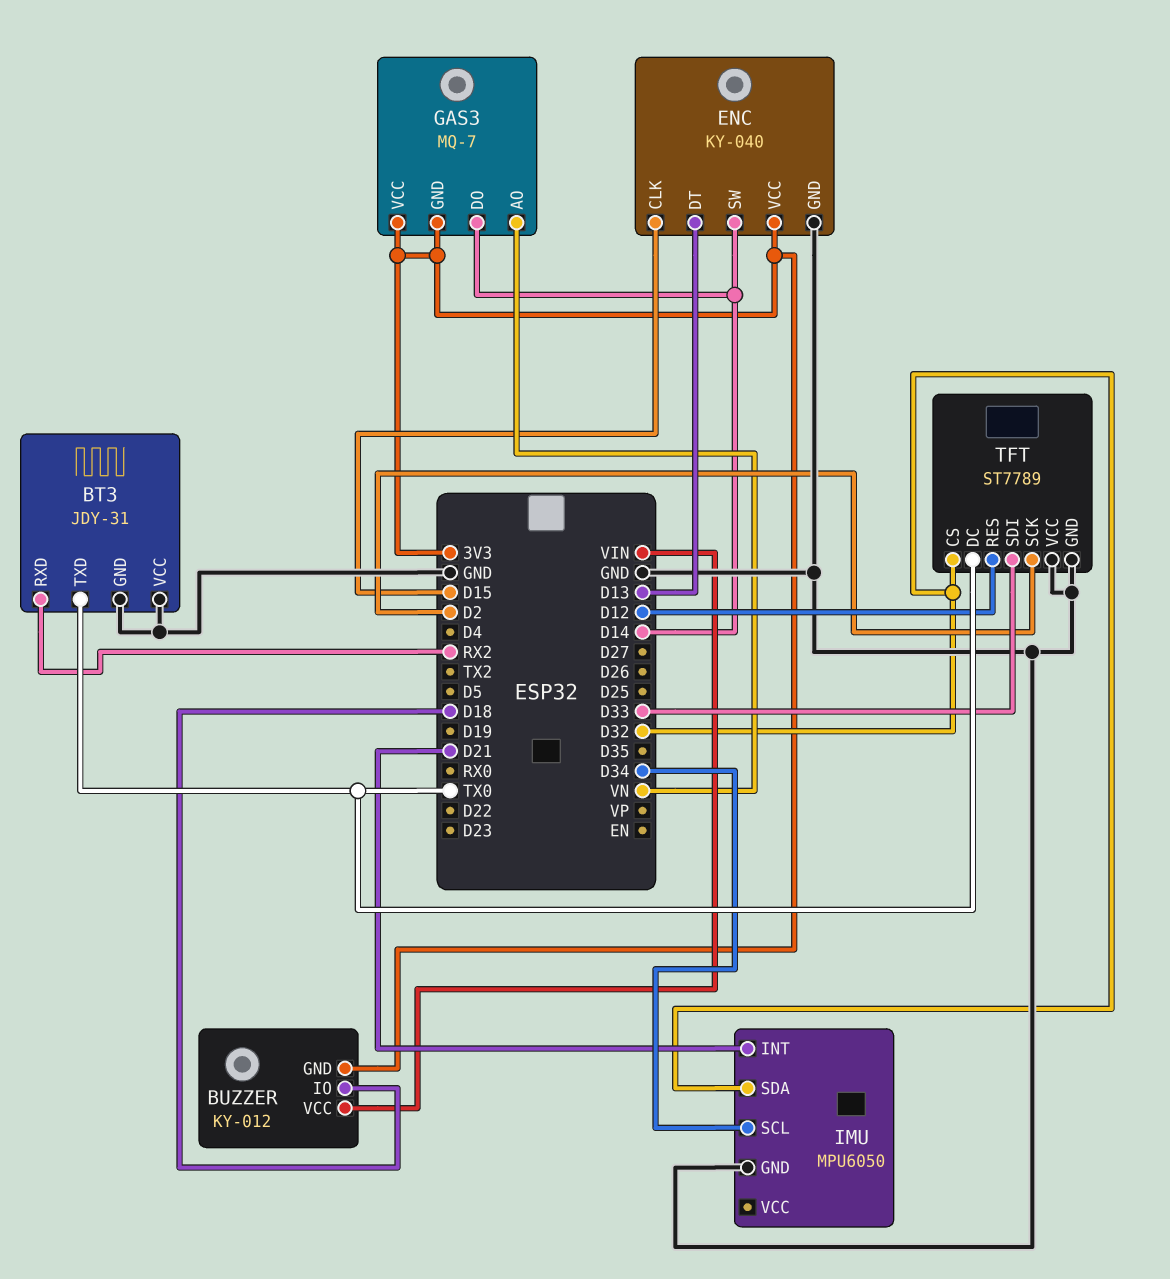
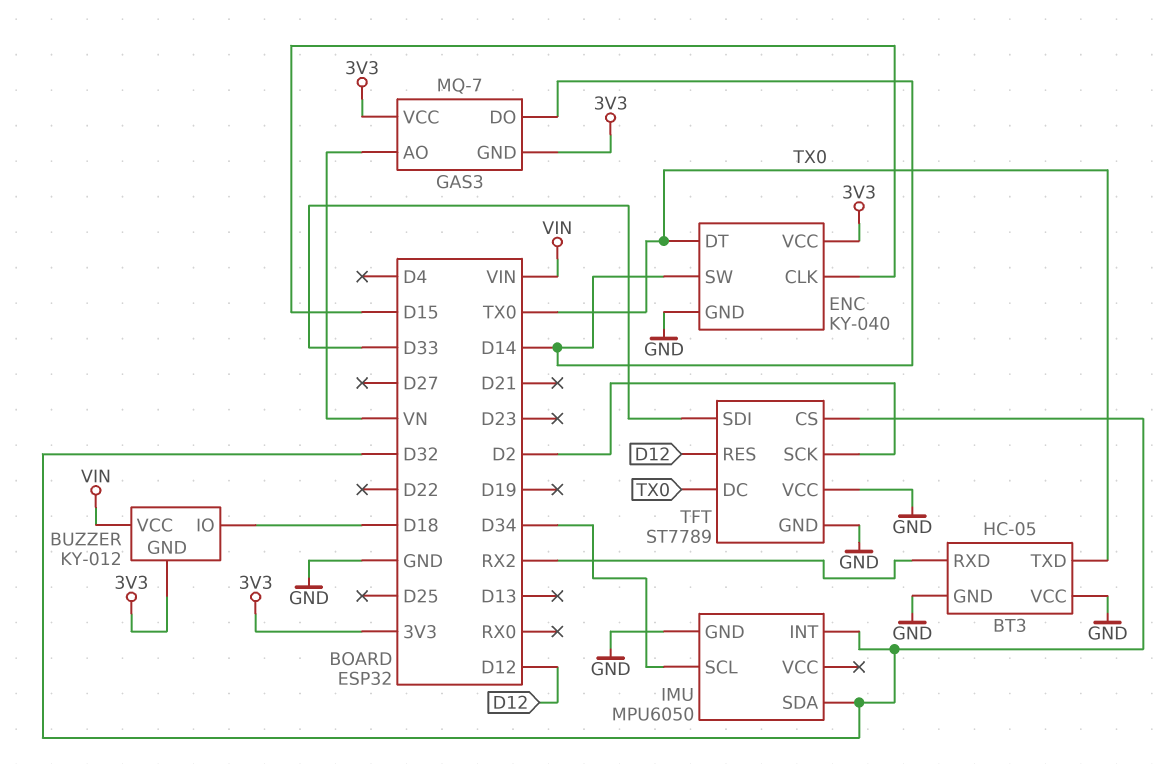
BT3: JDY-31 -> HC-05
ENC pin DT: D13 -> TX0
IMU pin INT: D21 -> D32

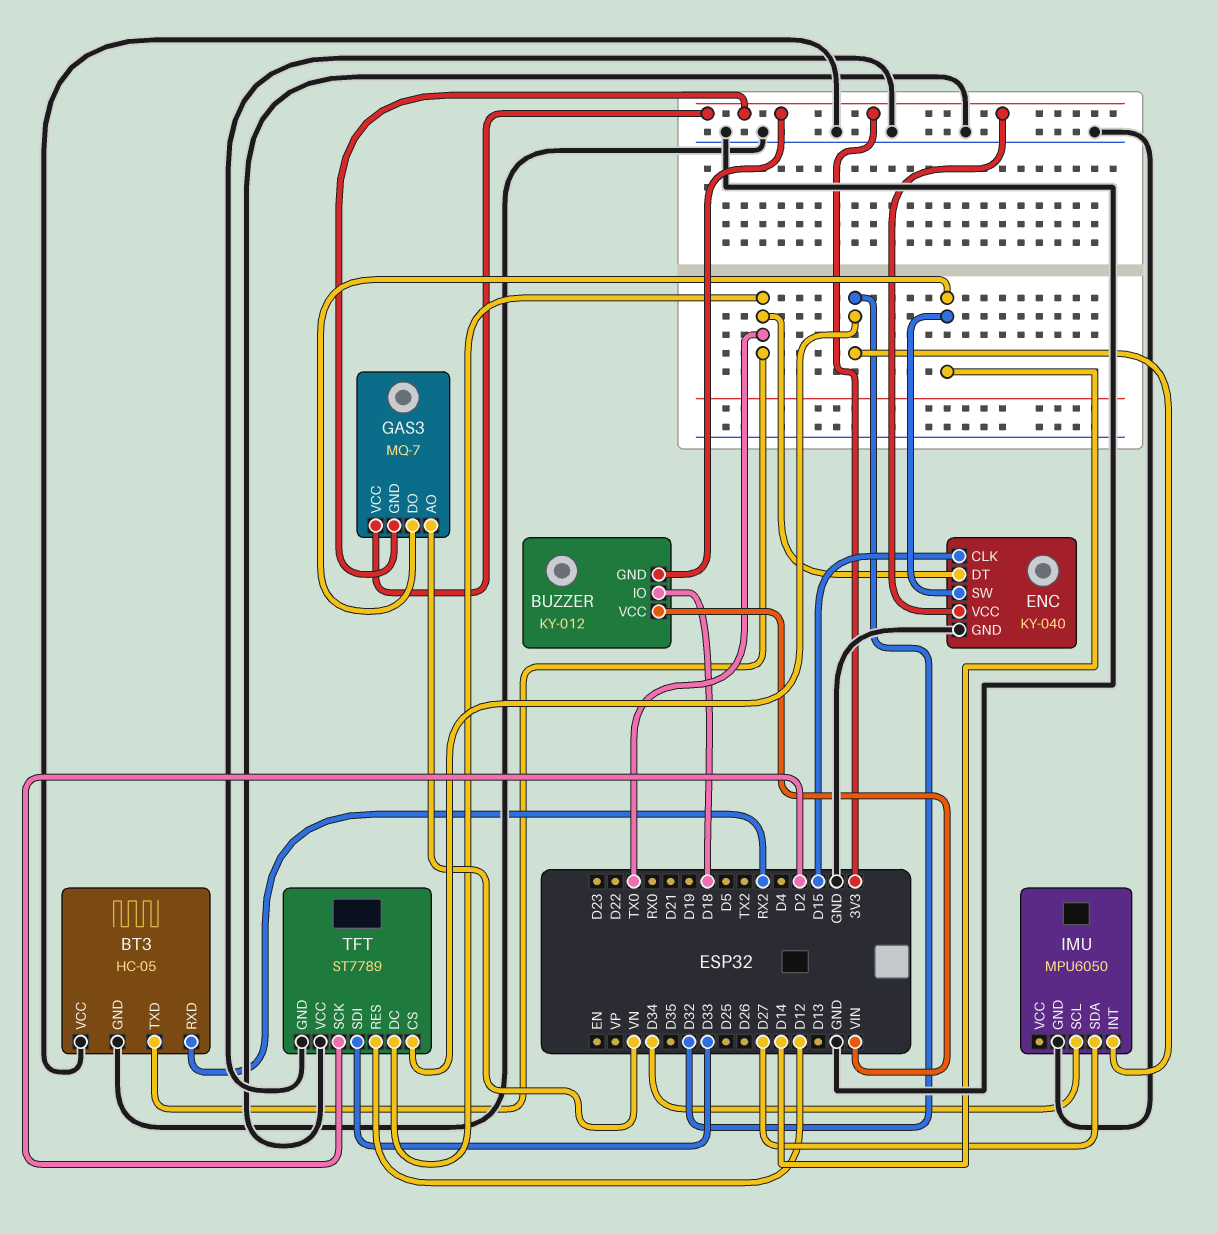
IMU pin SDA: D32 -> D27

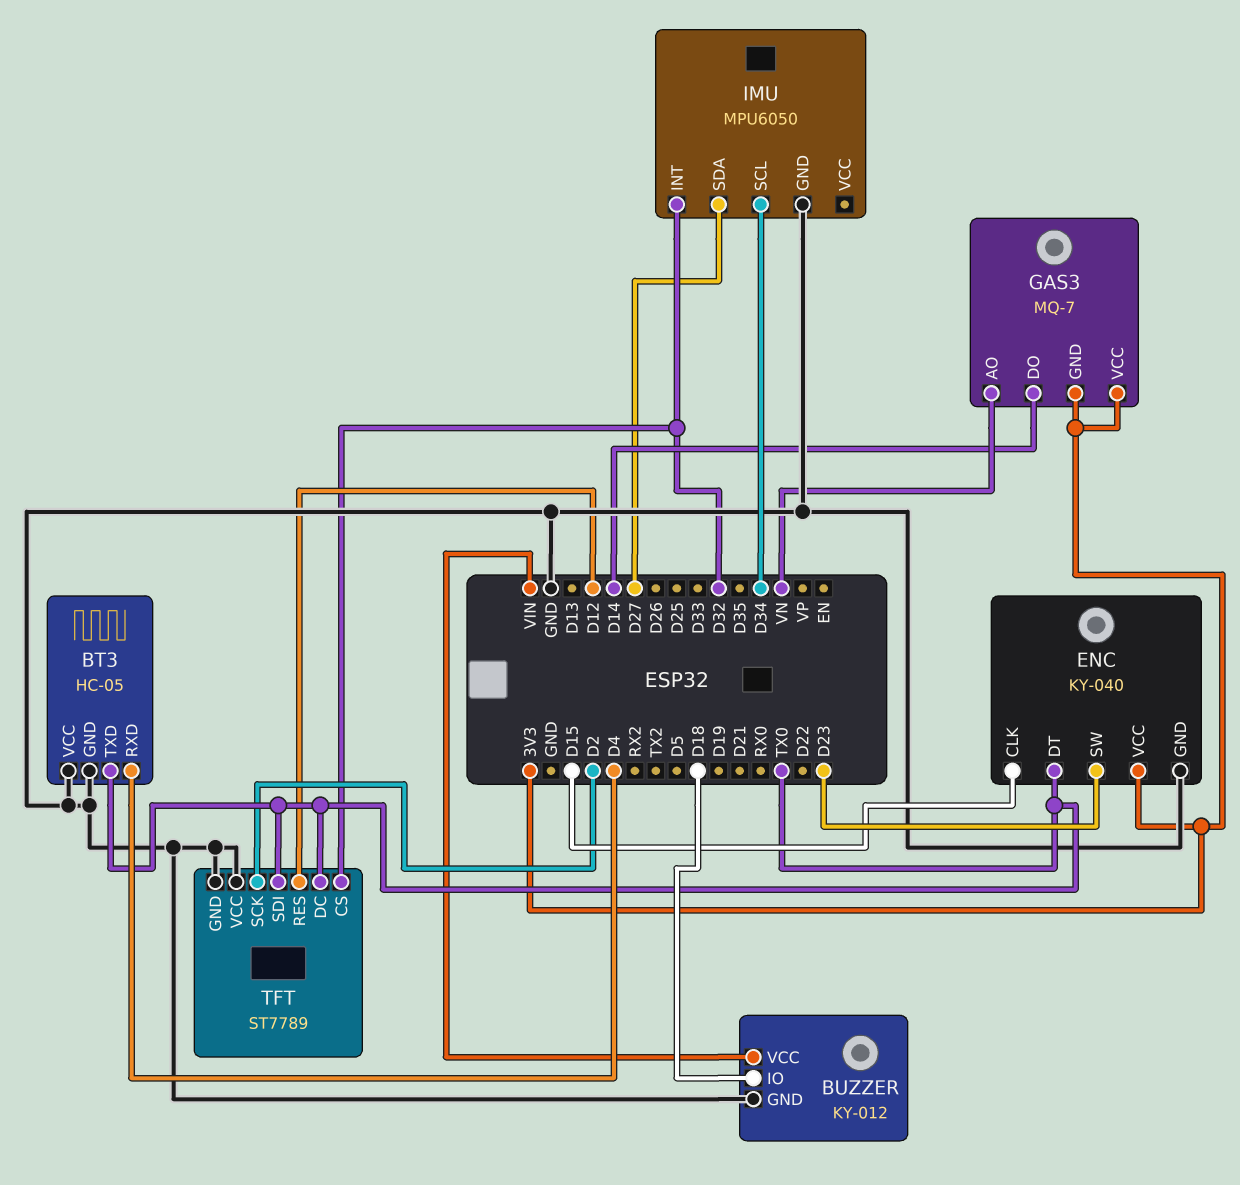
BT3 pin RXD: RX2 -> D4
BUZZER pin GND: 3V3 -> GND
ENC pin SW: D14 -> D23
TFT pin SDI: D33 -> TX0

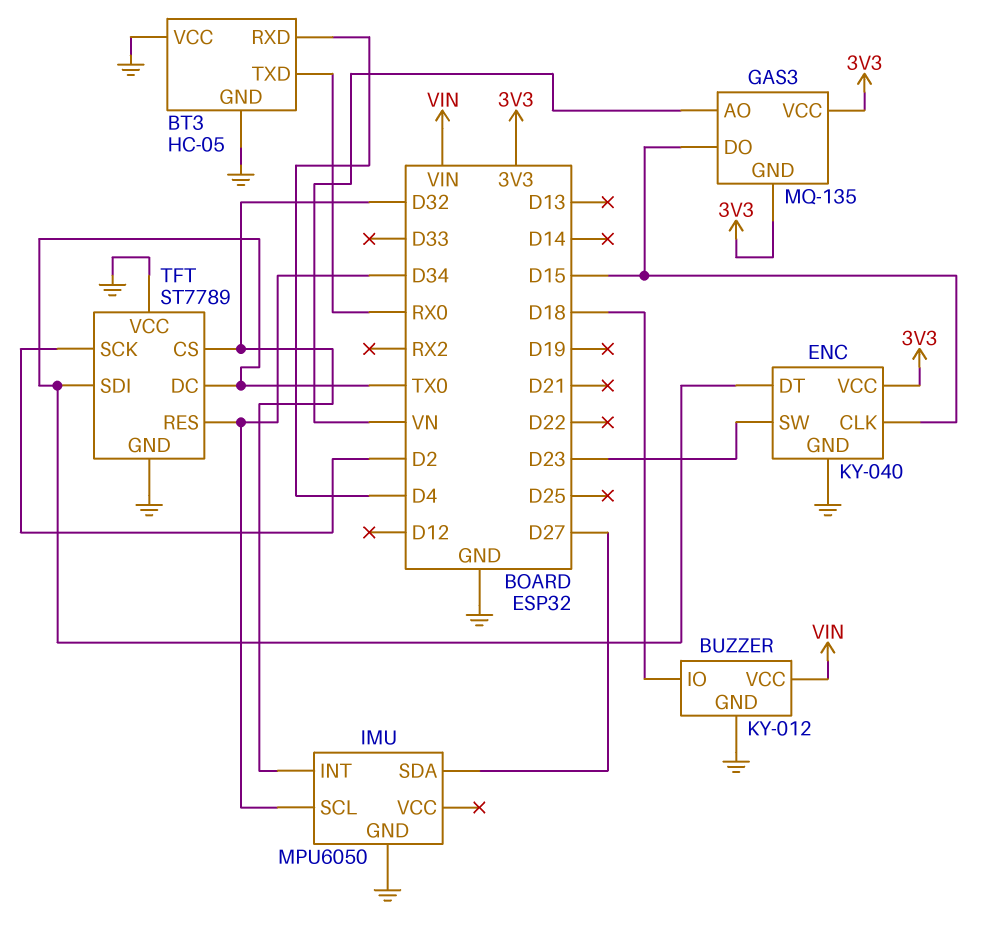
BT3 pin TXD: TX0 -> RX0
GAS3: MQ-7 -> MQ-135
GAS3 pin DO: D14 -> D15
TFT pin RES: D12 -> D34

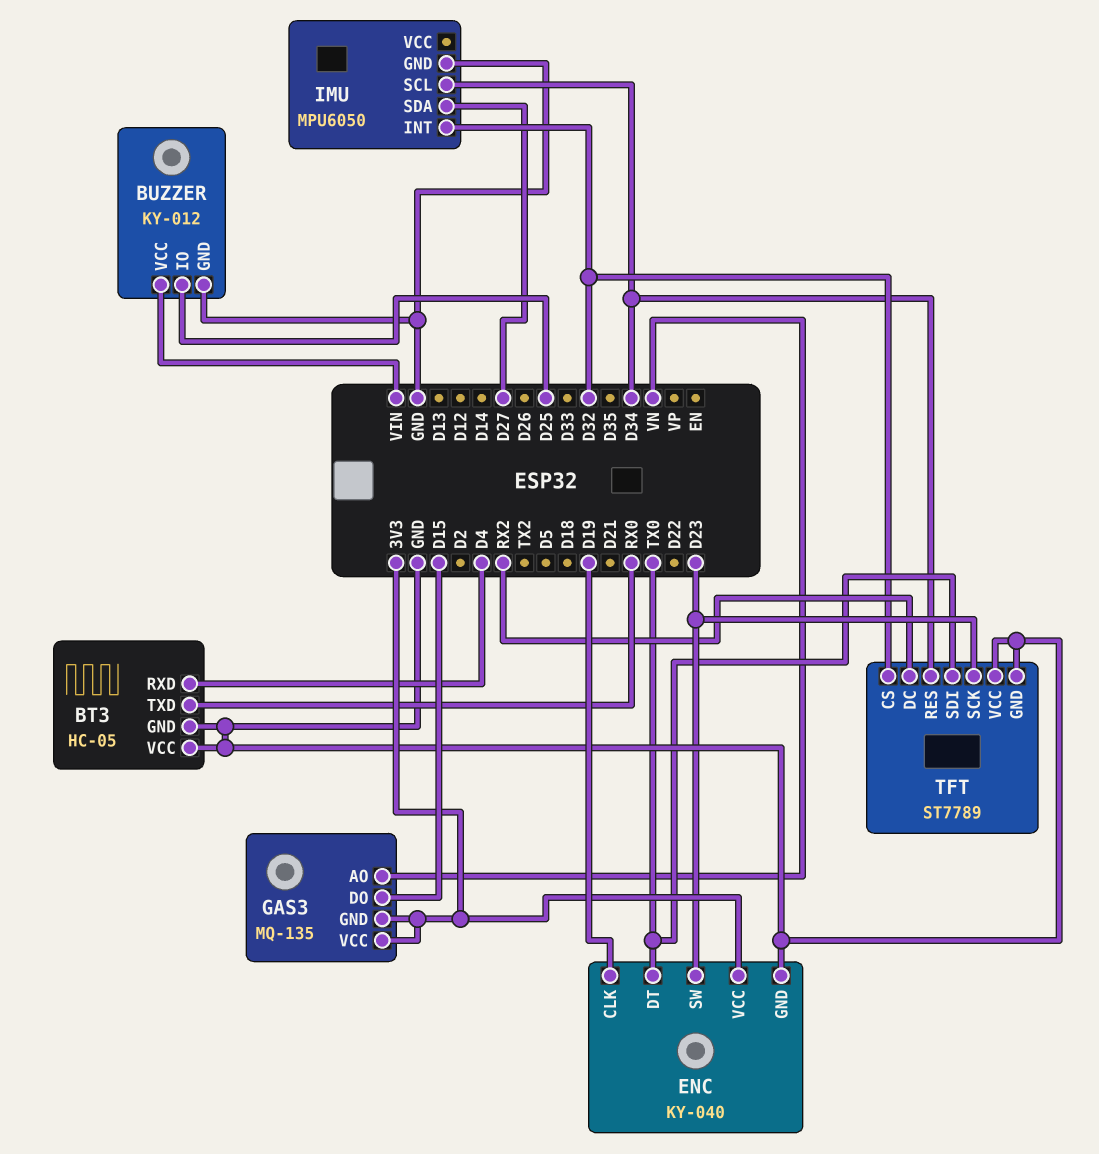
BUZZER pin IO: D18 -> D25
ENC pin CLK: D15 -> D19
TFT pin DC: TX0 -> RX2
TFT pin SCK: D2 -> D23

